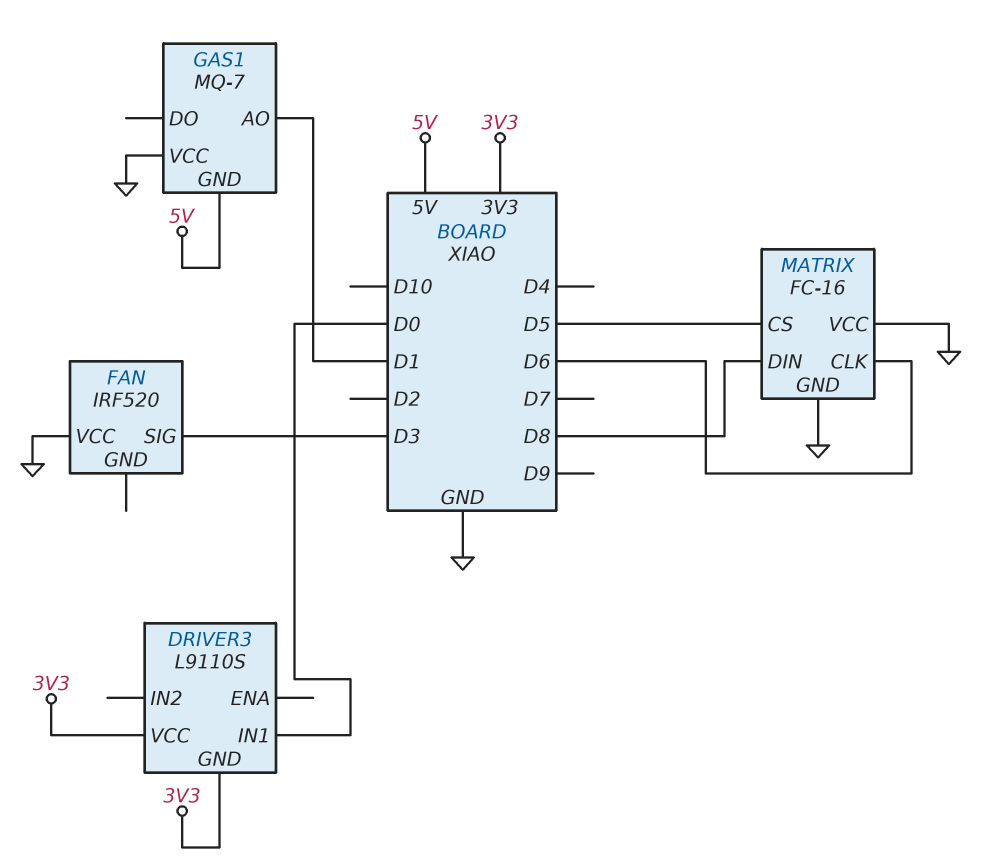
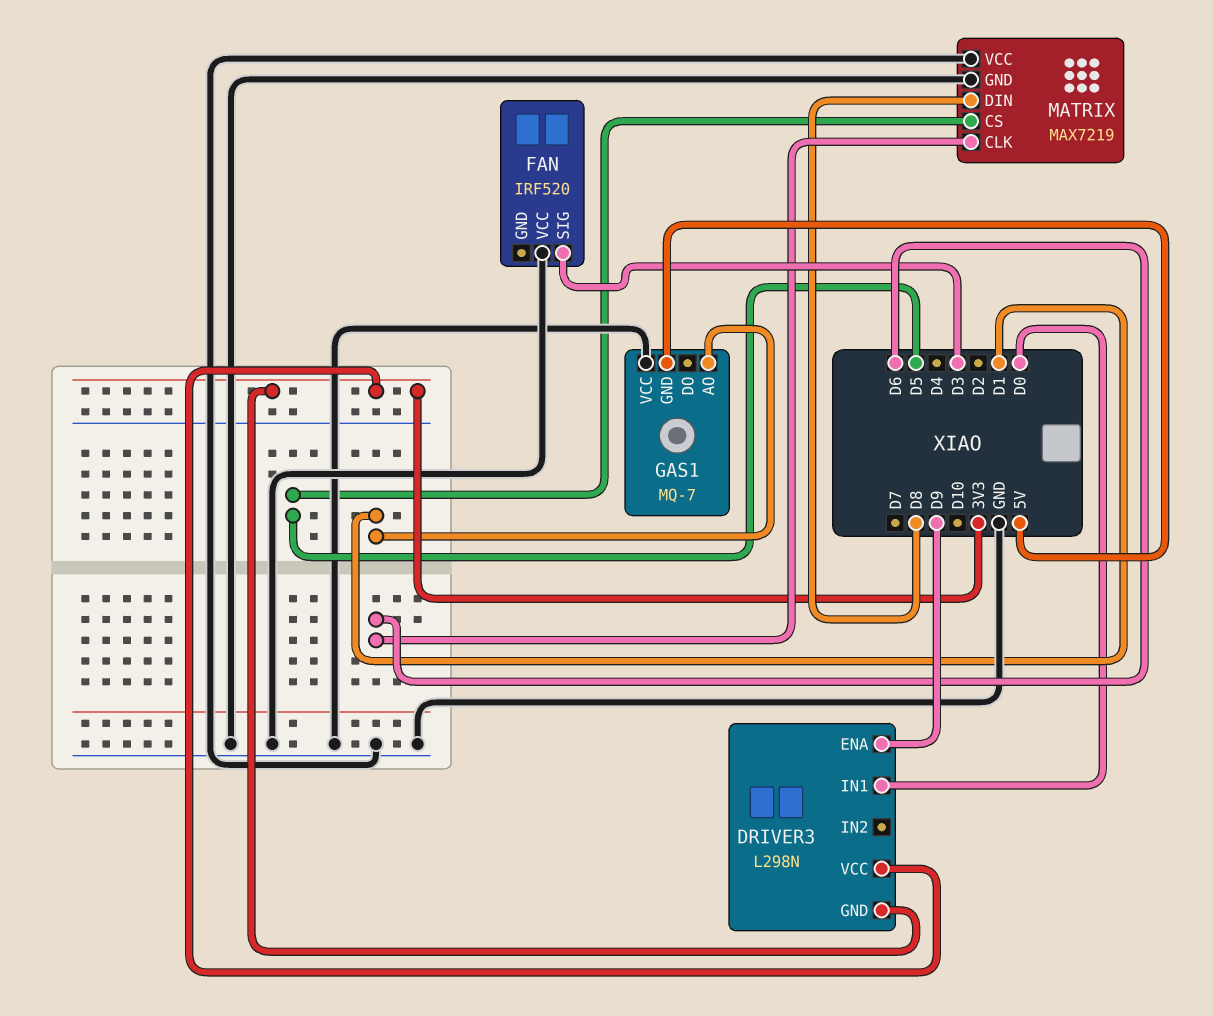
DRIVER3: L9110S -> L298N
DRIVER3 pin ENA: none -> D9
MATRIX: FC-16 -> MAX7219

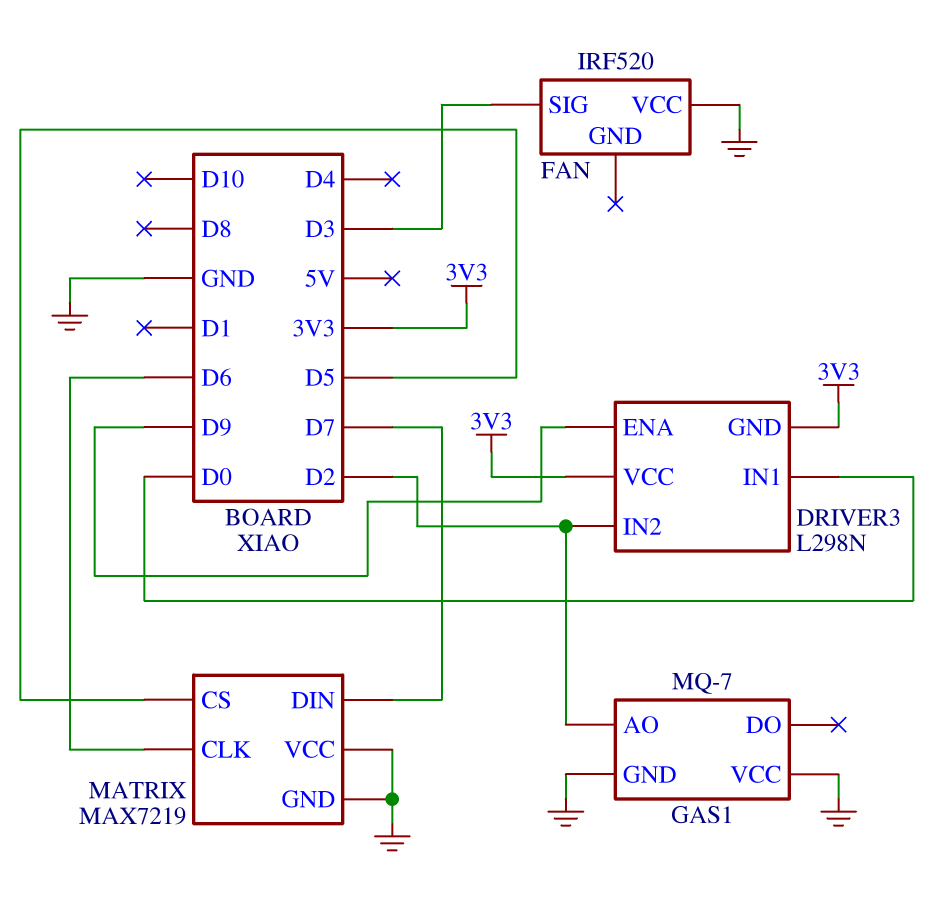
DRIVER3 pin IN2: none -> D2
GAS1 pin AO: D1 -> D2
GAS1 pin GND: 5V -> GND
MATRIX pin DIN: D8 -> D7

